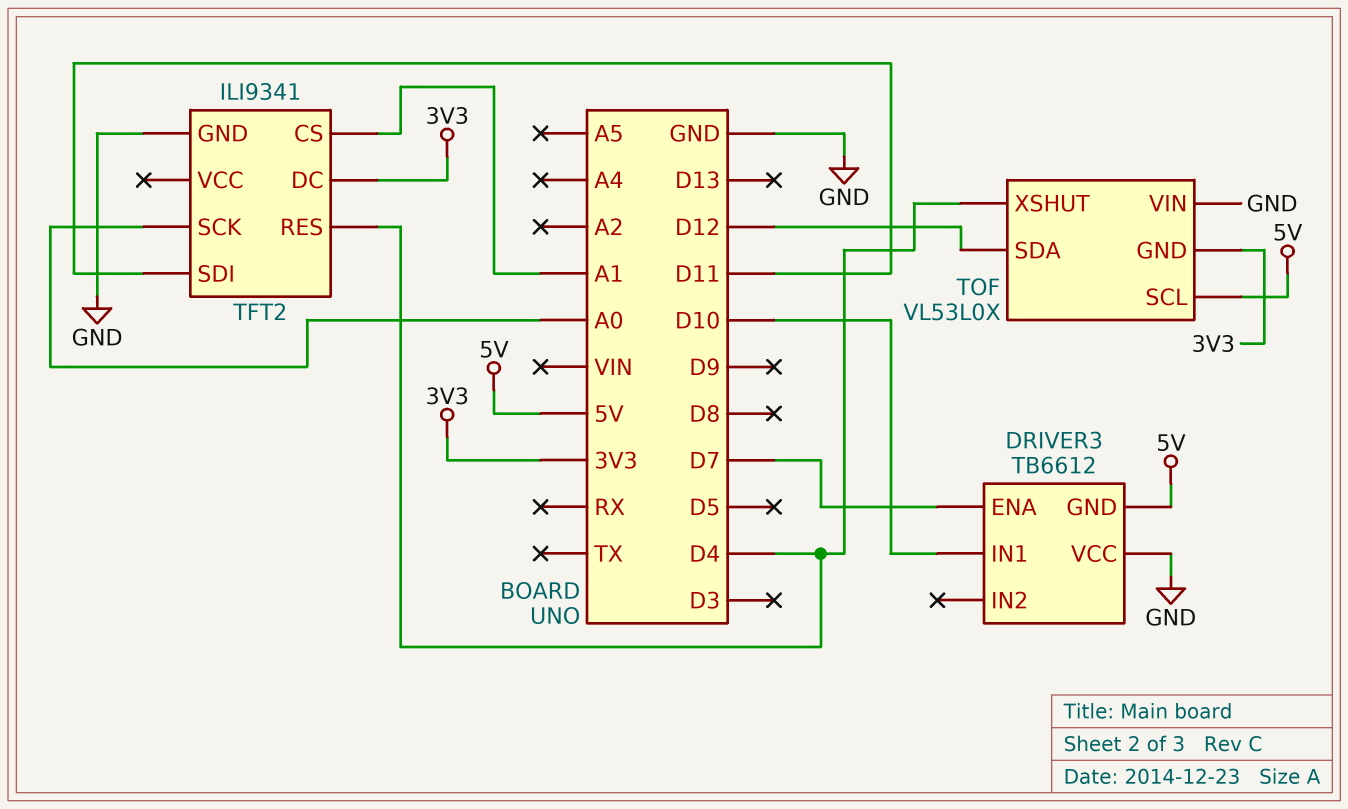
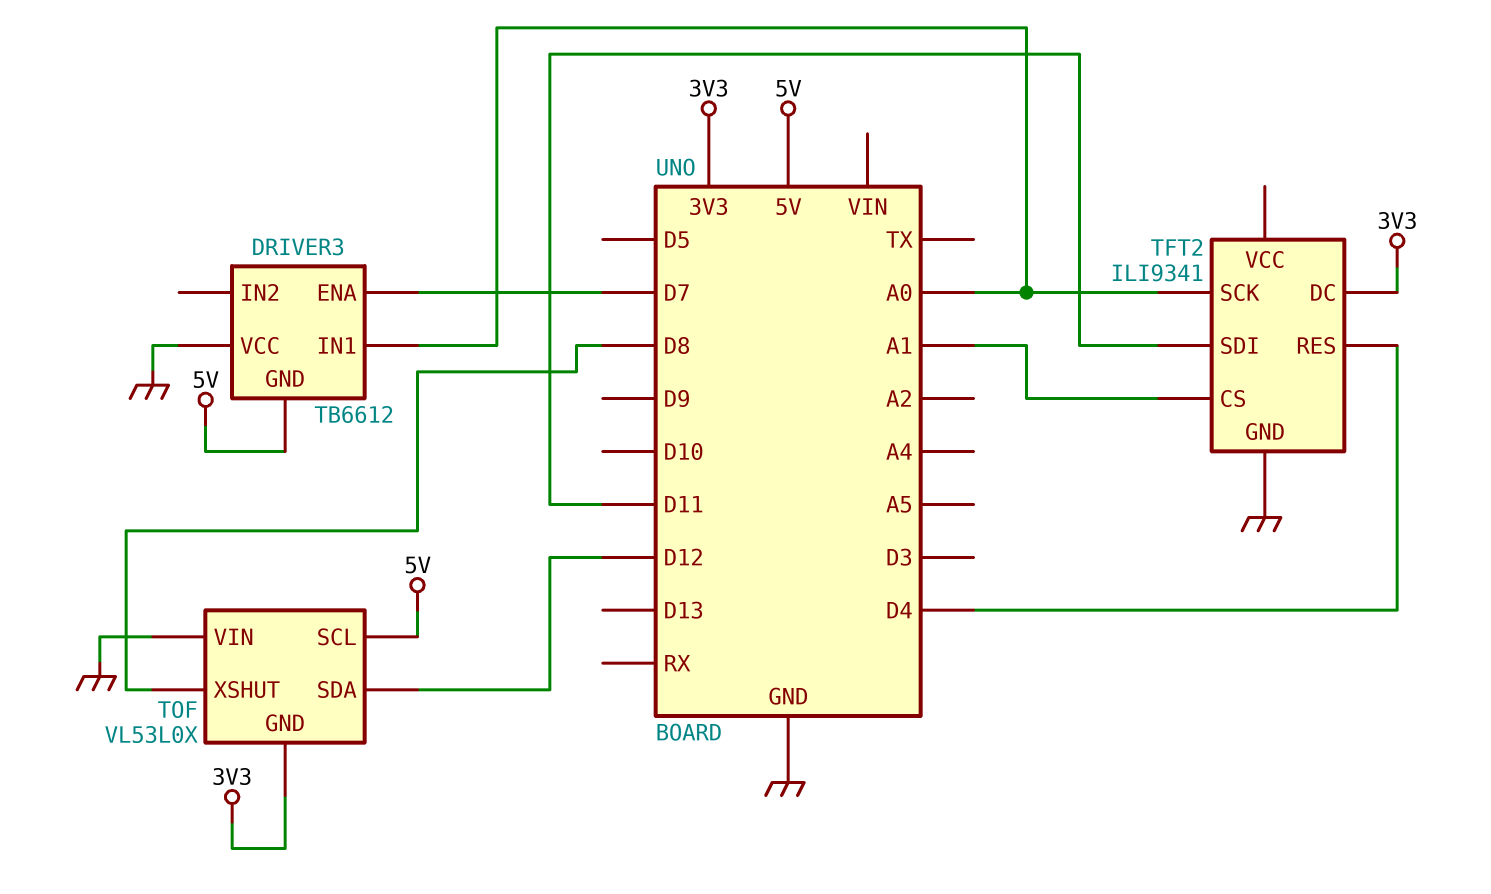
DRIVER3 pin IN1: D10 -> A0
TOF pin XSHUT: D4 -> D8

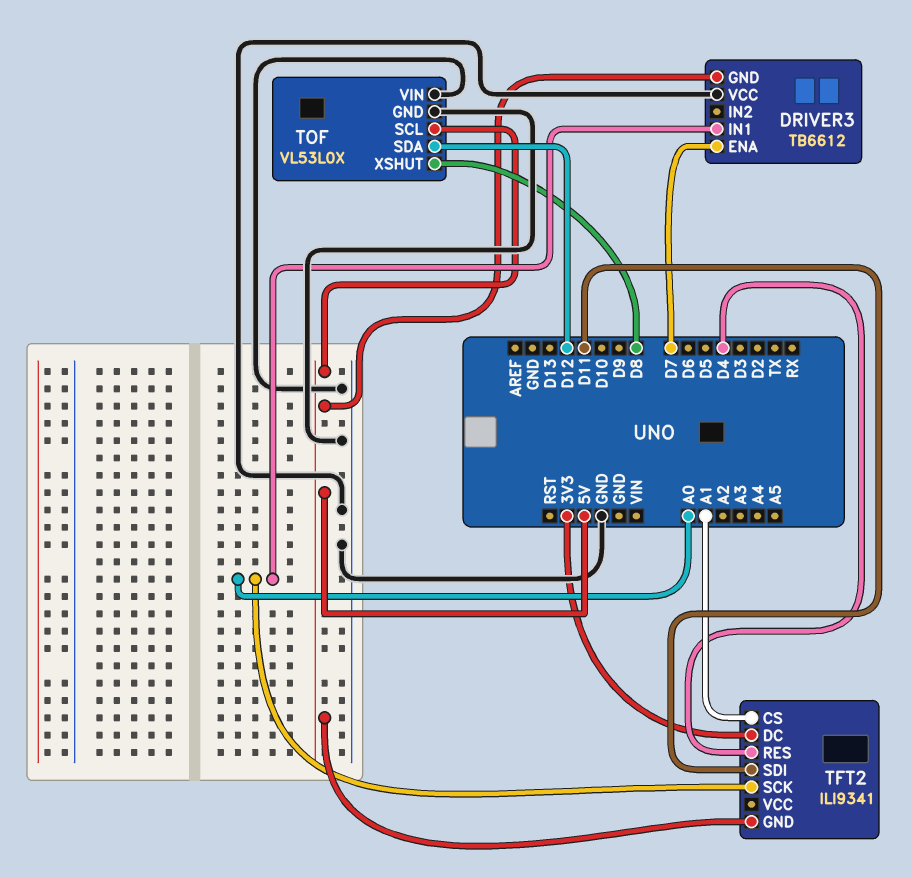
TFT2 pin GND: GND -> 5V
TOF pin GND: 3V3 -> GND

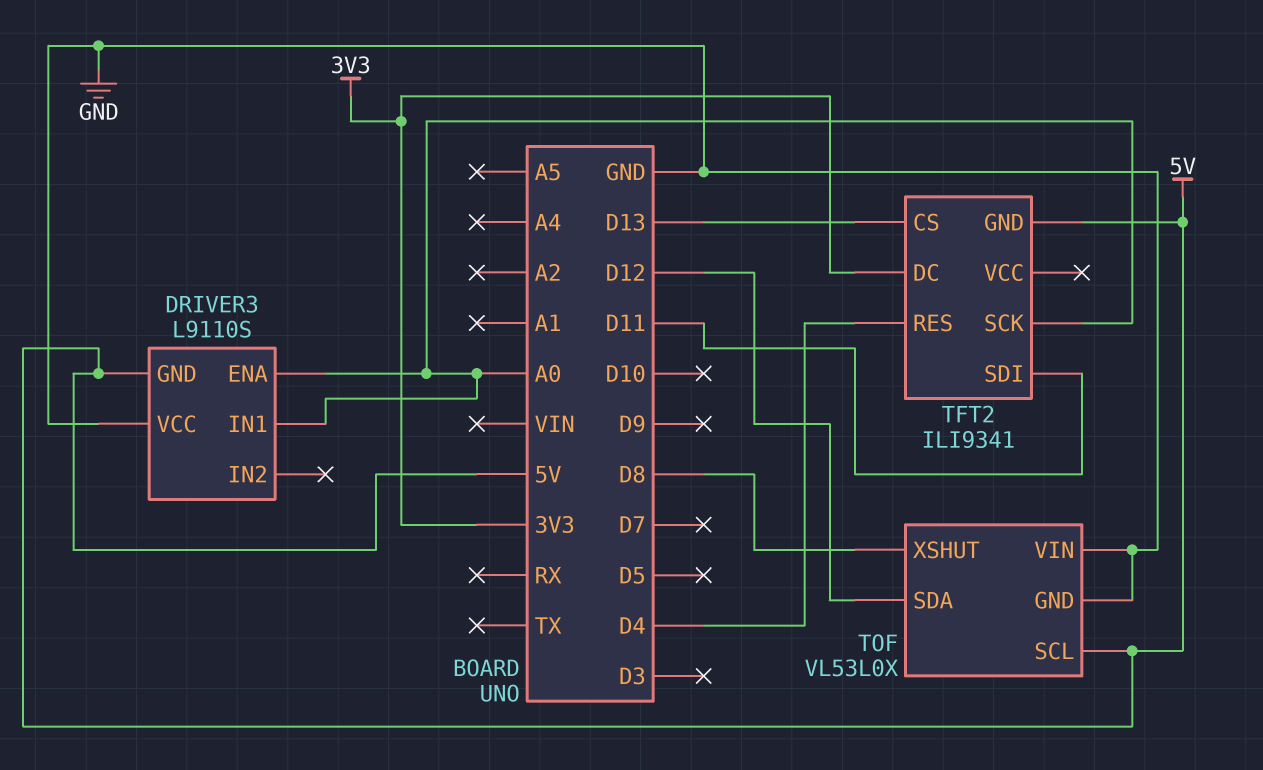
DRIVER3: TB6612 -> L9110S
DRIVER3 pin ENA: D7 -> A0
TFT2 pin CS: A1 -> D13

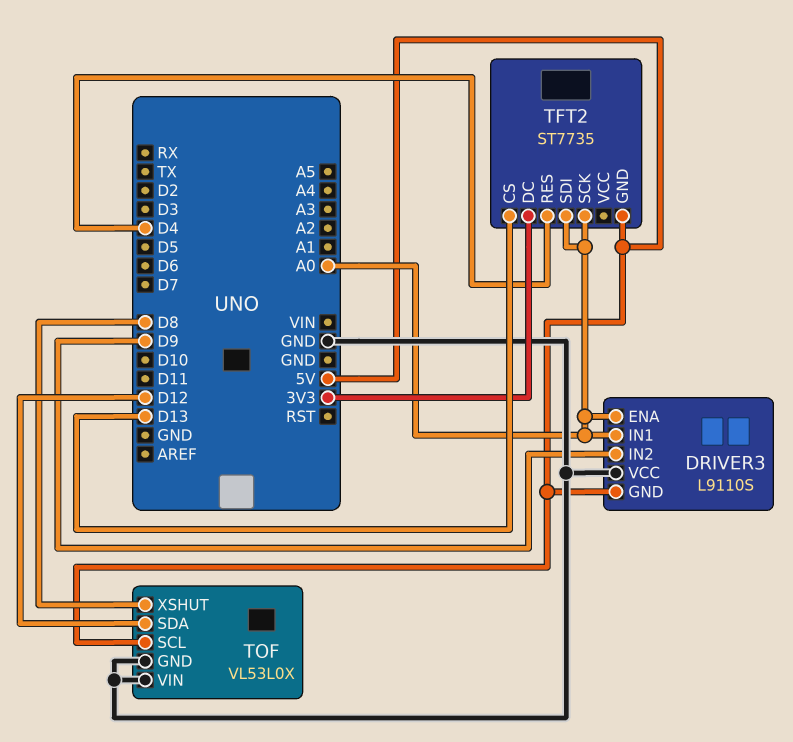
DRIVER3 pin IN2: none -> D9
TFT2: ILI9341 -> ST7735
TFT2 pin SDI: D11 -> A0

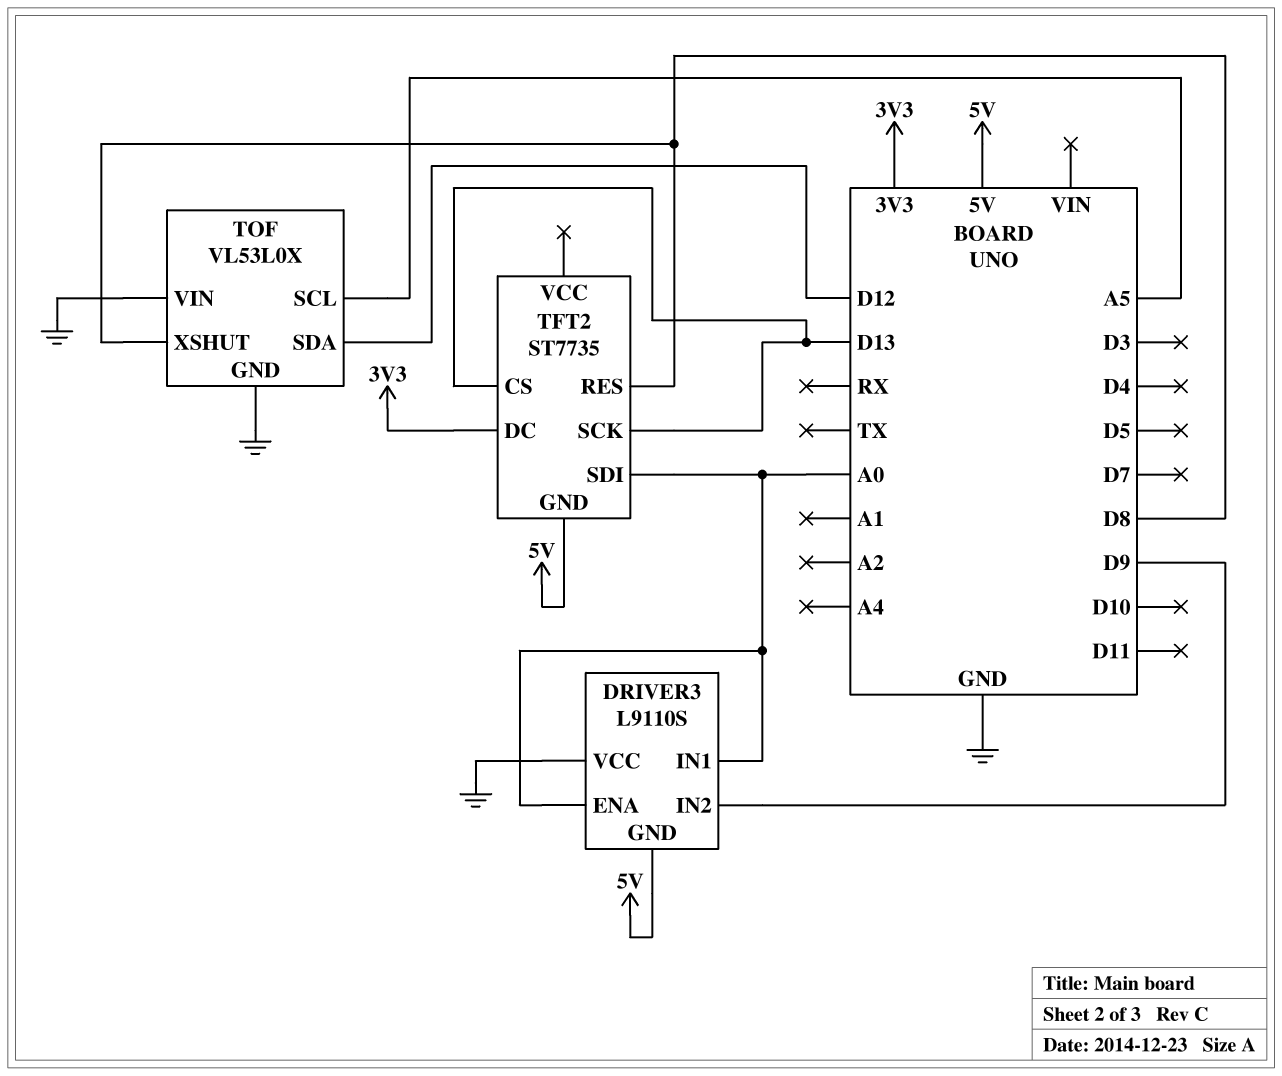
TFT2 pin RES: D4 -> D8
TFT2 pin SCK: A0 -> D13
TOF pin SCL: 5V -> A5

